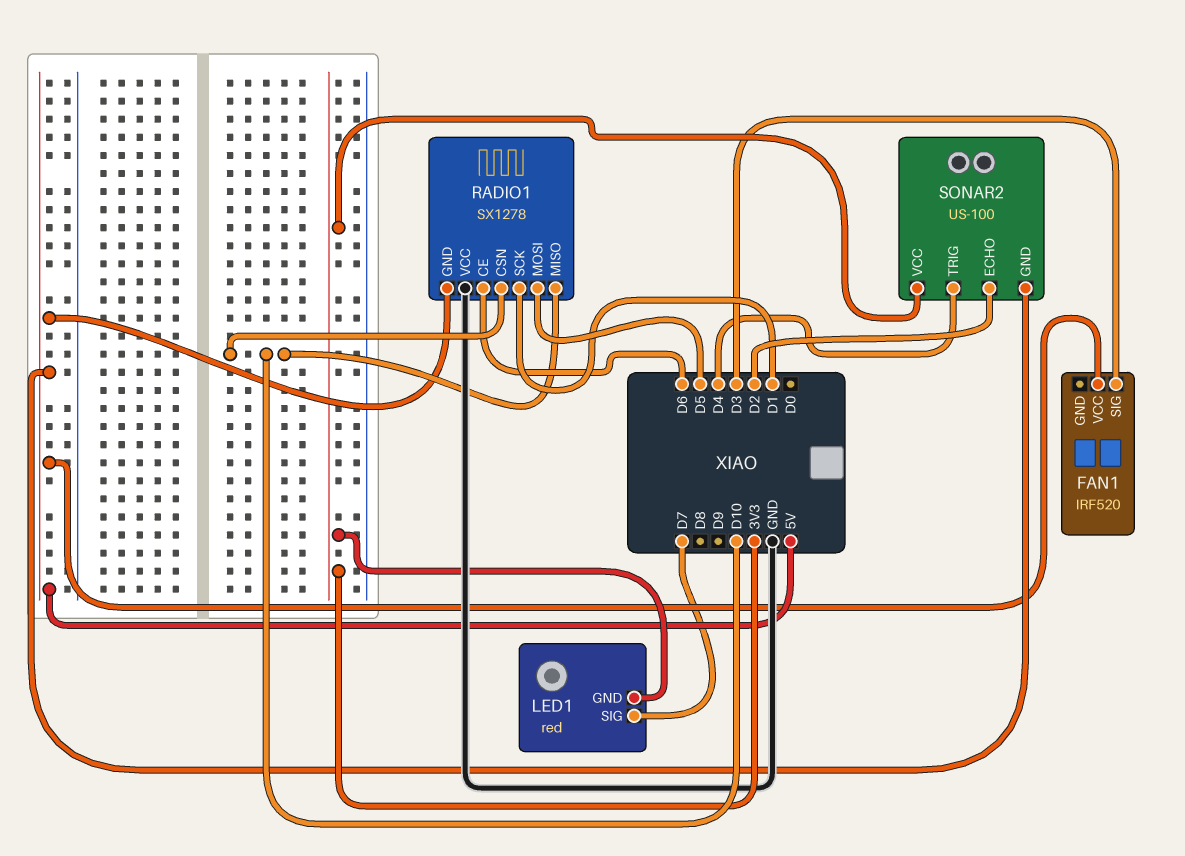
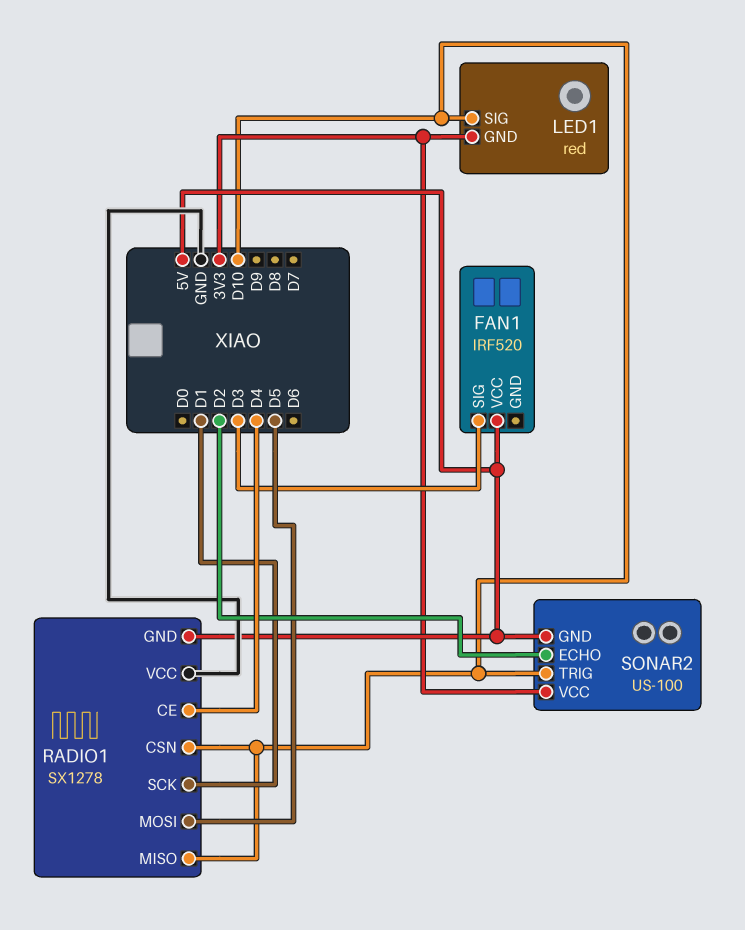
LED1 pin SIG: D7 -> D10
RADIO1 pin CE: D6 -> D4
SONAR2 pin TRIG: D4 -> D10

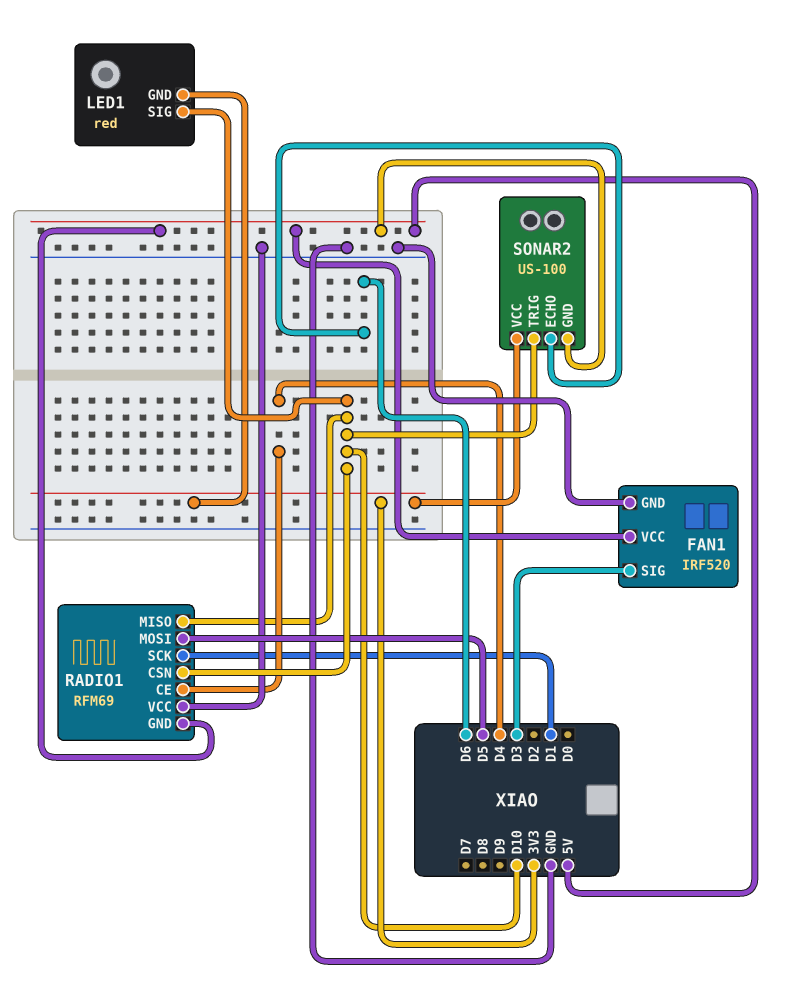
FAN1 pin GND: none -> GND
RADIO1: SX1278 -> RFM69
SONAR2 pin ECHO: D2 -> D6

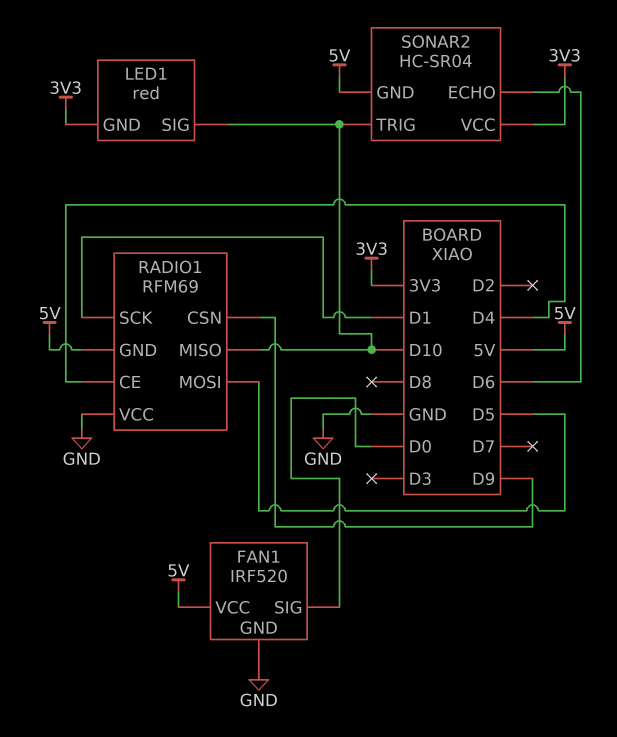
FAN1 pin SIG: D3 -> D0
RADIO1 pin CSN: D10 -> D9
SONAR2: US-100 -> HC-SR04

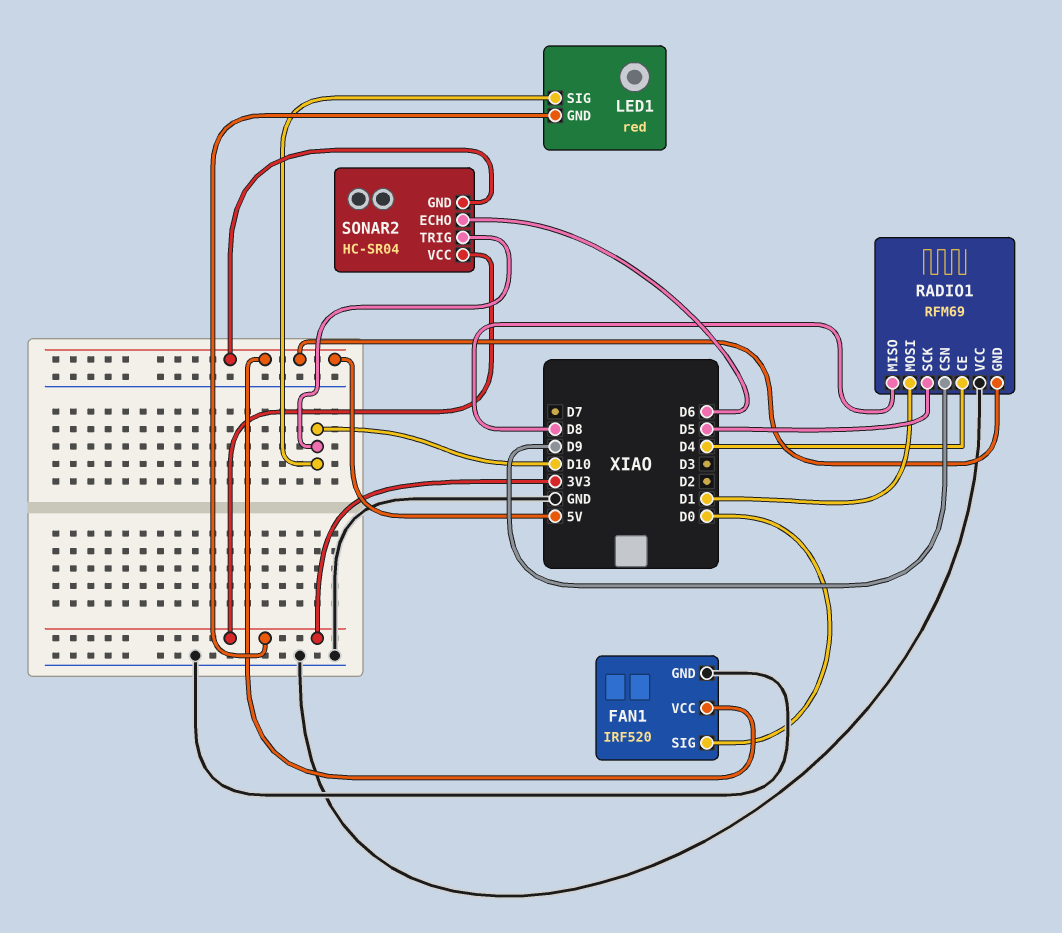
RADIO1 pin MISO: D10 -> D8
RADIO1 pin MOSI: D5 -> D1
RADIO1 pin SCK: D1 -> D5

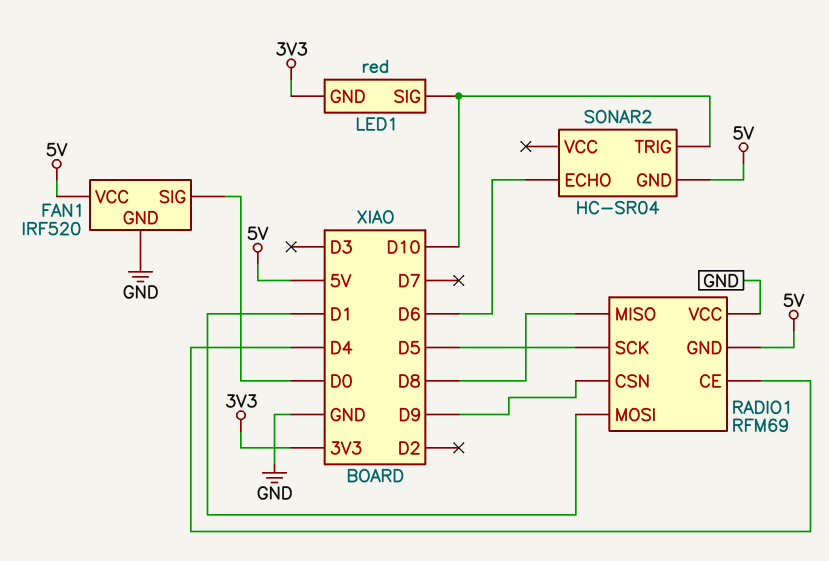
SONAR2 pin VCC: 3V3 -> none

